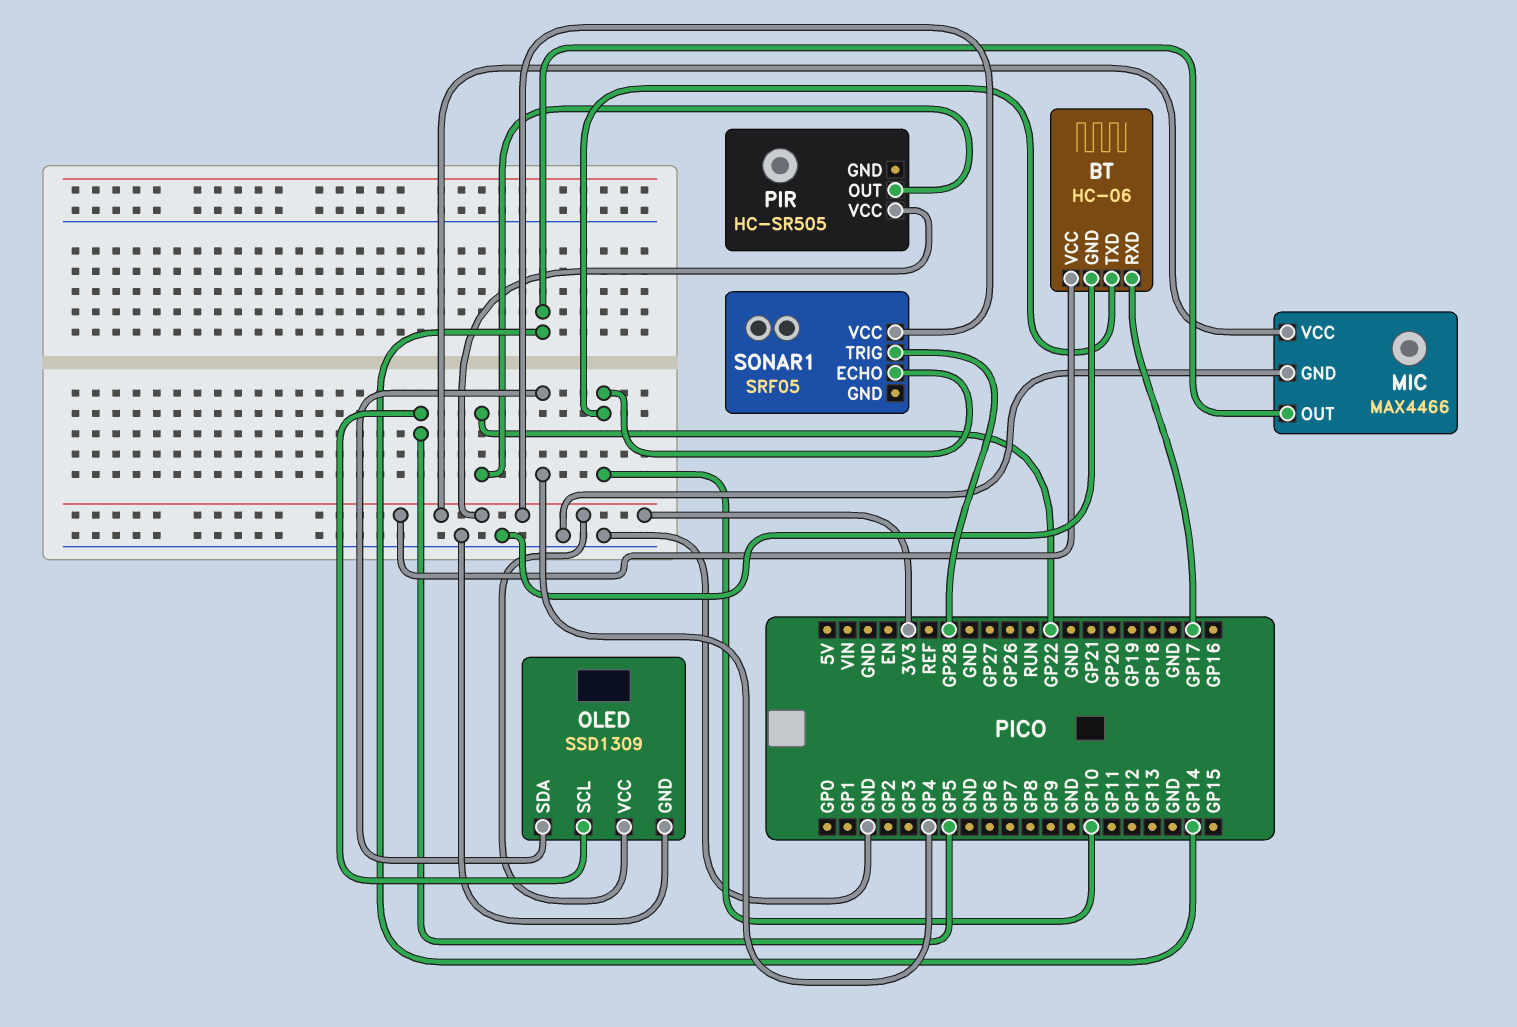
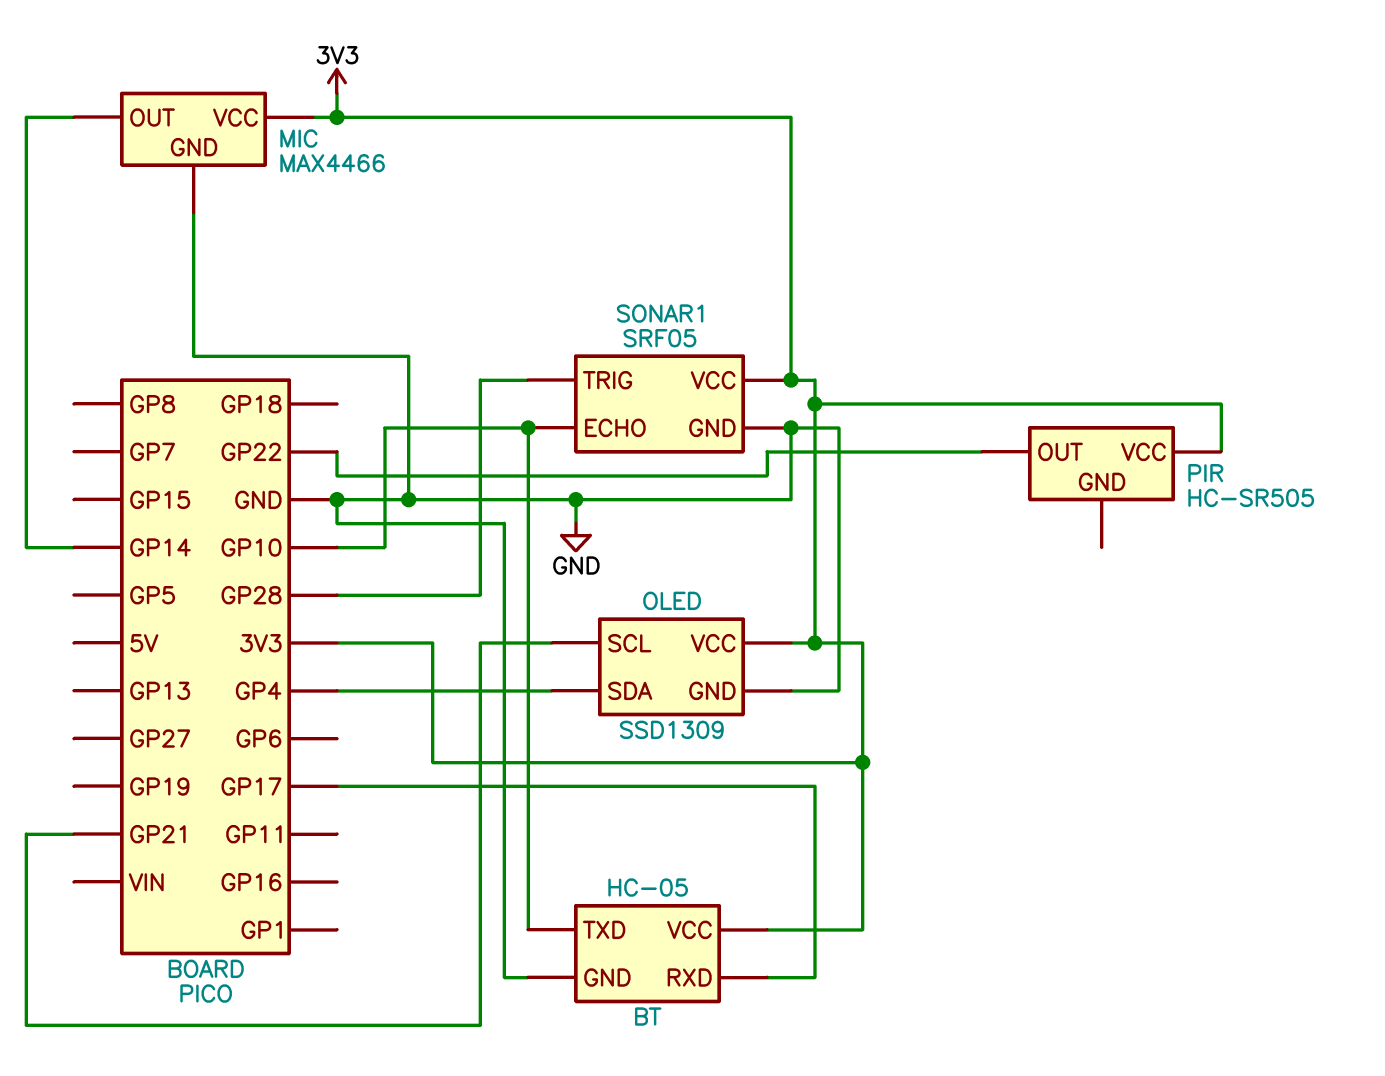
BT: HC-06 -> HC-05
OLED pin SCL: GP5 -> GP21
SONAR1 pin GND: none -> GND

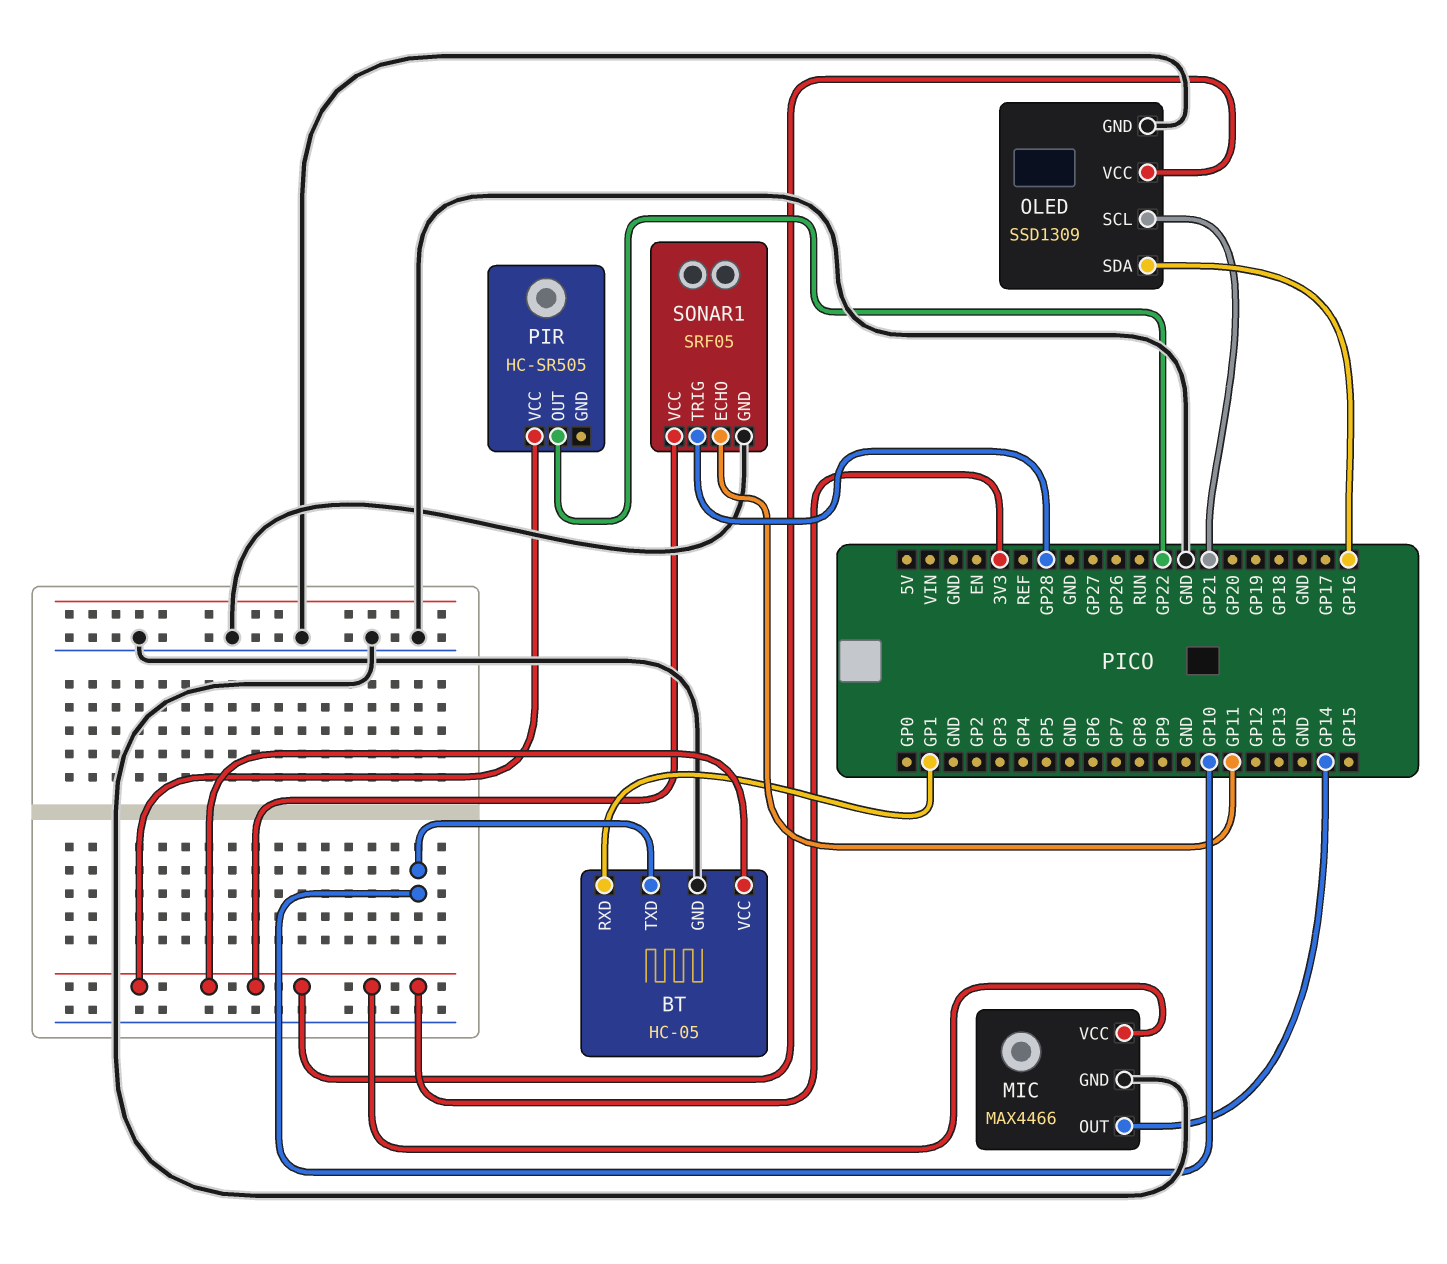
BT pin RXD: GP17 -> GP1
OLED pin SDA: GP4 -> GP16
SONAR1 pin ECHO: GP10 -> GP11

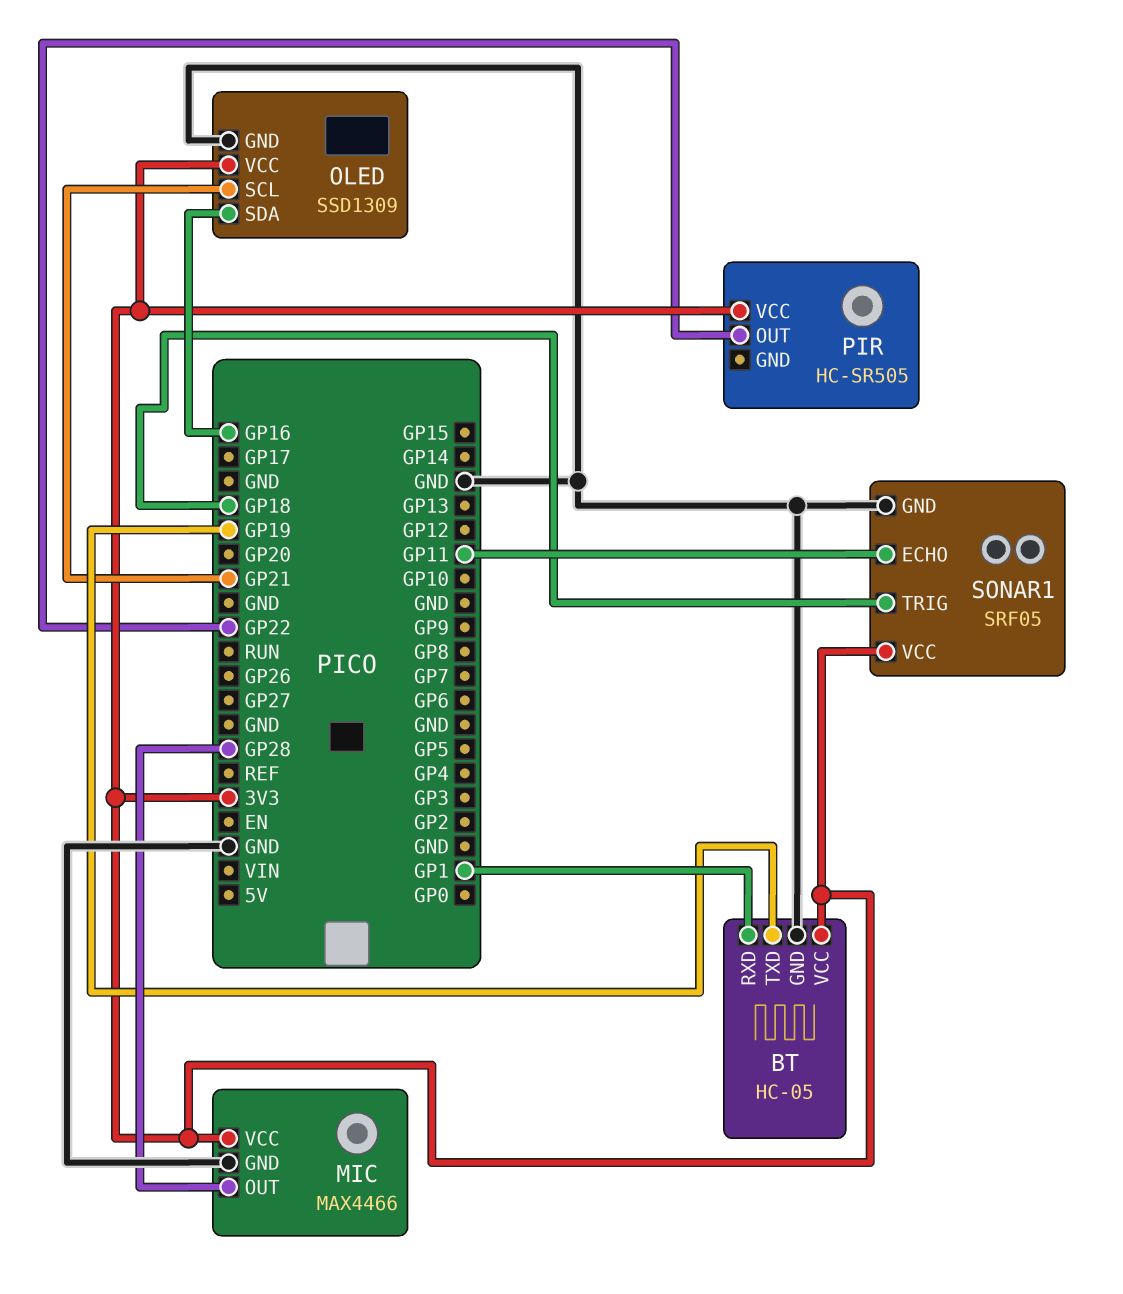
BT pin TXD: GP10 -> GP19
MIC pin OUT: GP14 -> GP28
SONAR1 pin TRIG: GP28 -> GP18

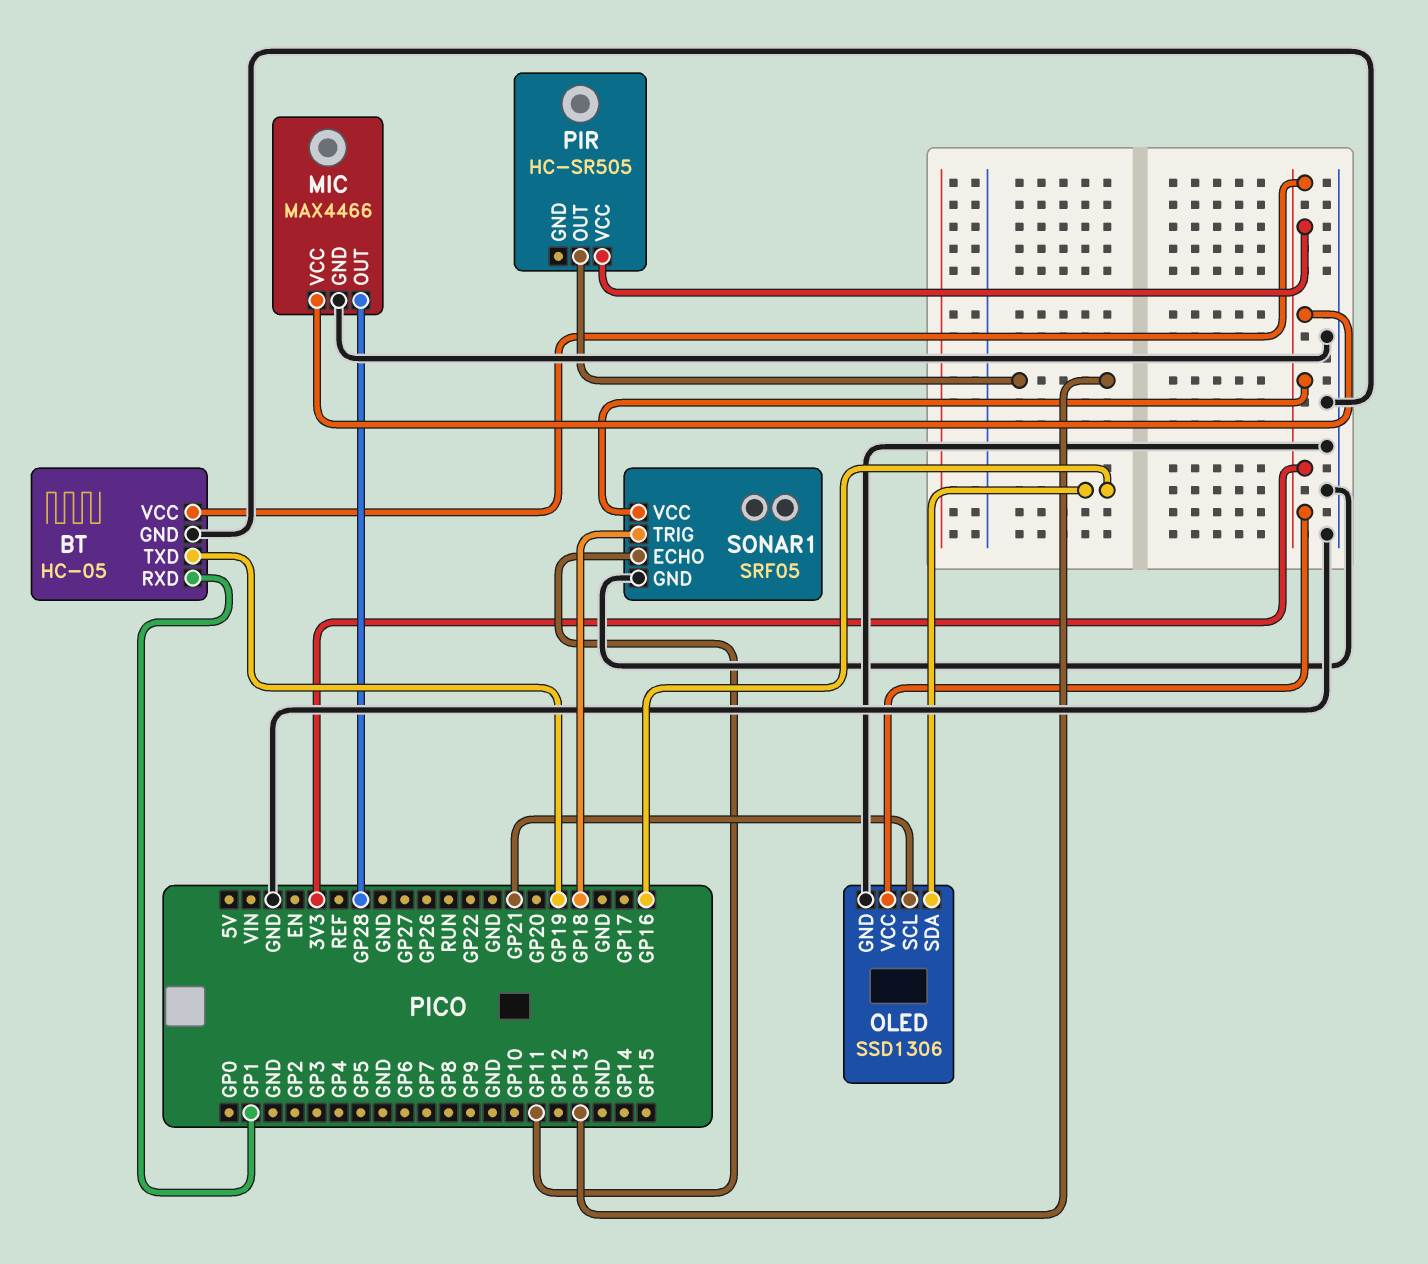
OLED: SSD1309 -> SSD1306
PIR pin OUT: GP22 -> GP13

